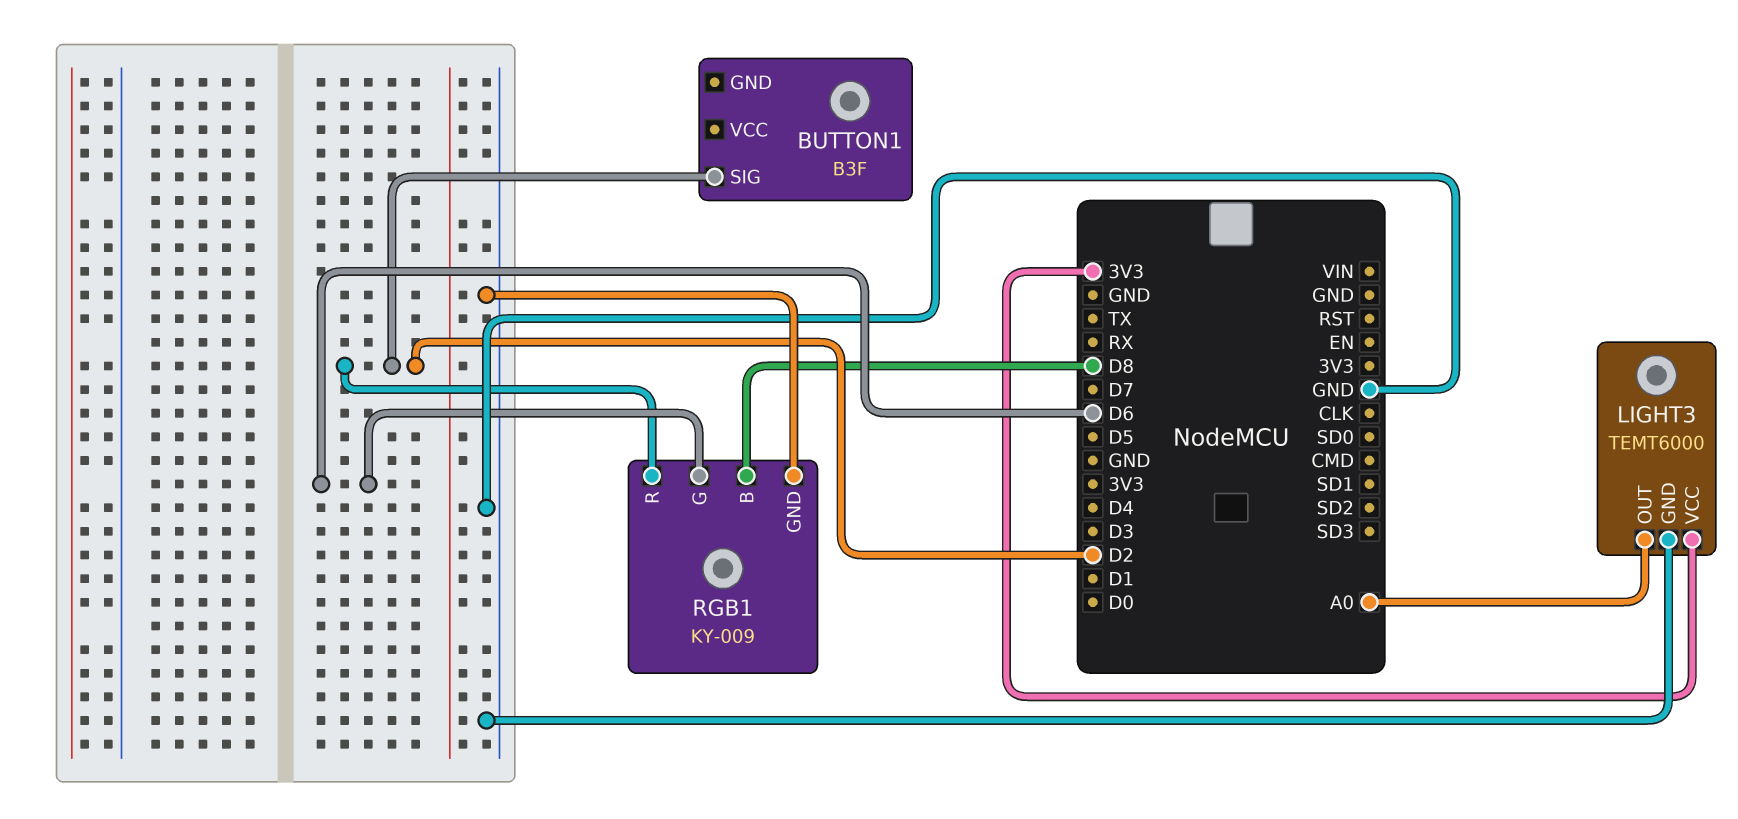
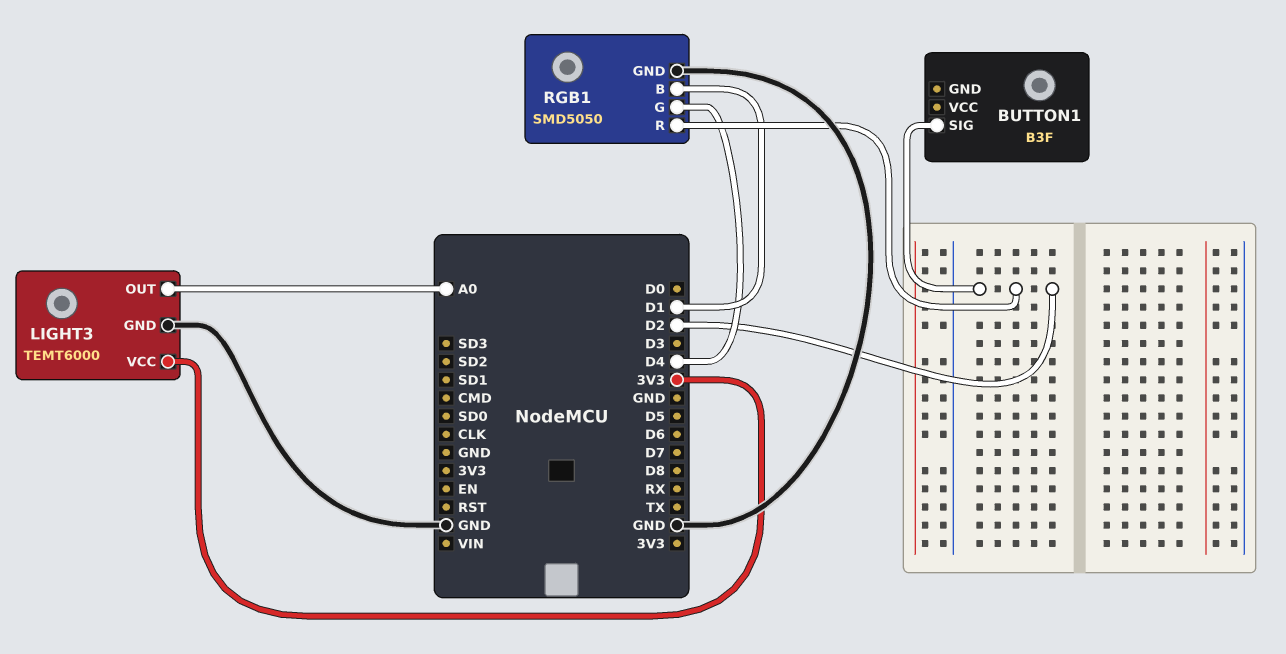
RGB1: KY-009 -> SMD5050
RGB1 pin B: D8 -> D1
RGB1 pin G: D6 -> D4

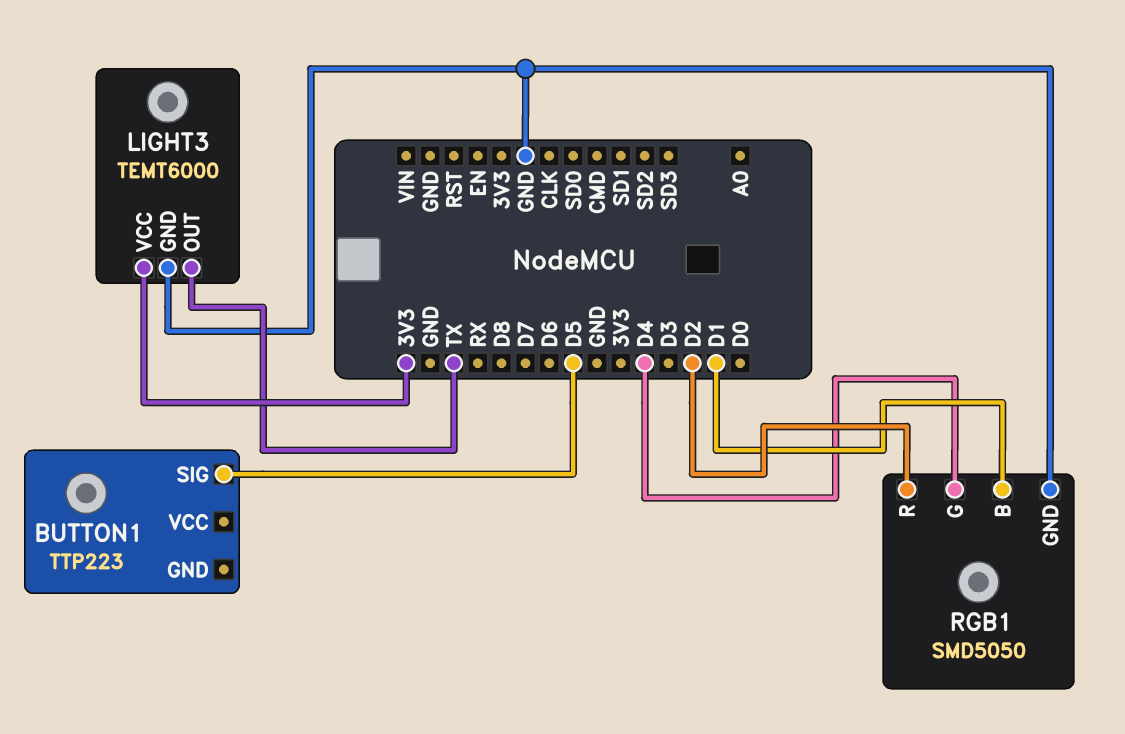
BUTTON1: B3F -> TTP223
BUTTON1 pin SIG: D2 -> D5
LIGHT3 pin OUT: A0 -> TX

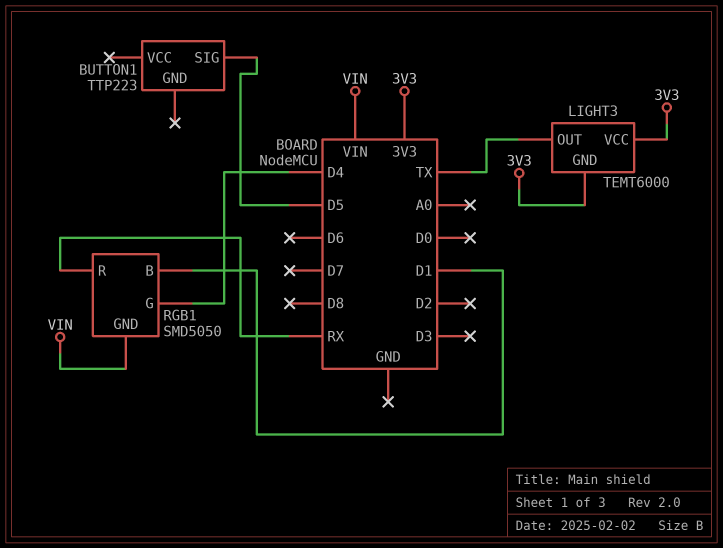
LIGHT3 pin GND: GND -> 3V3
RGB1 pin GND: GND -> VIN
RGB1 pin R: D2 -> RX

